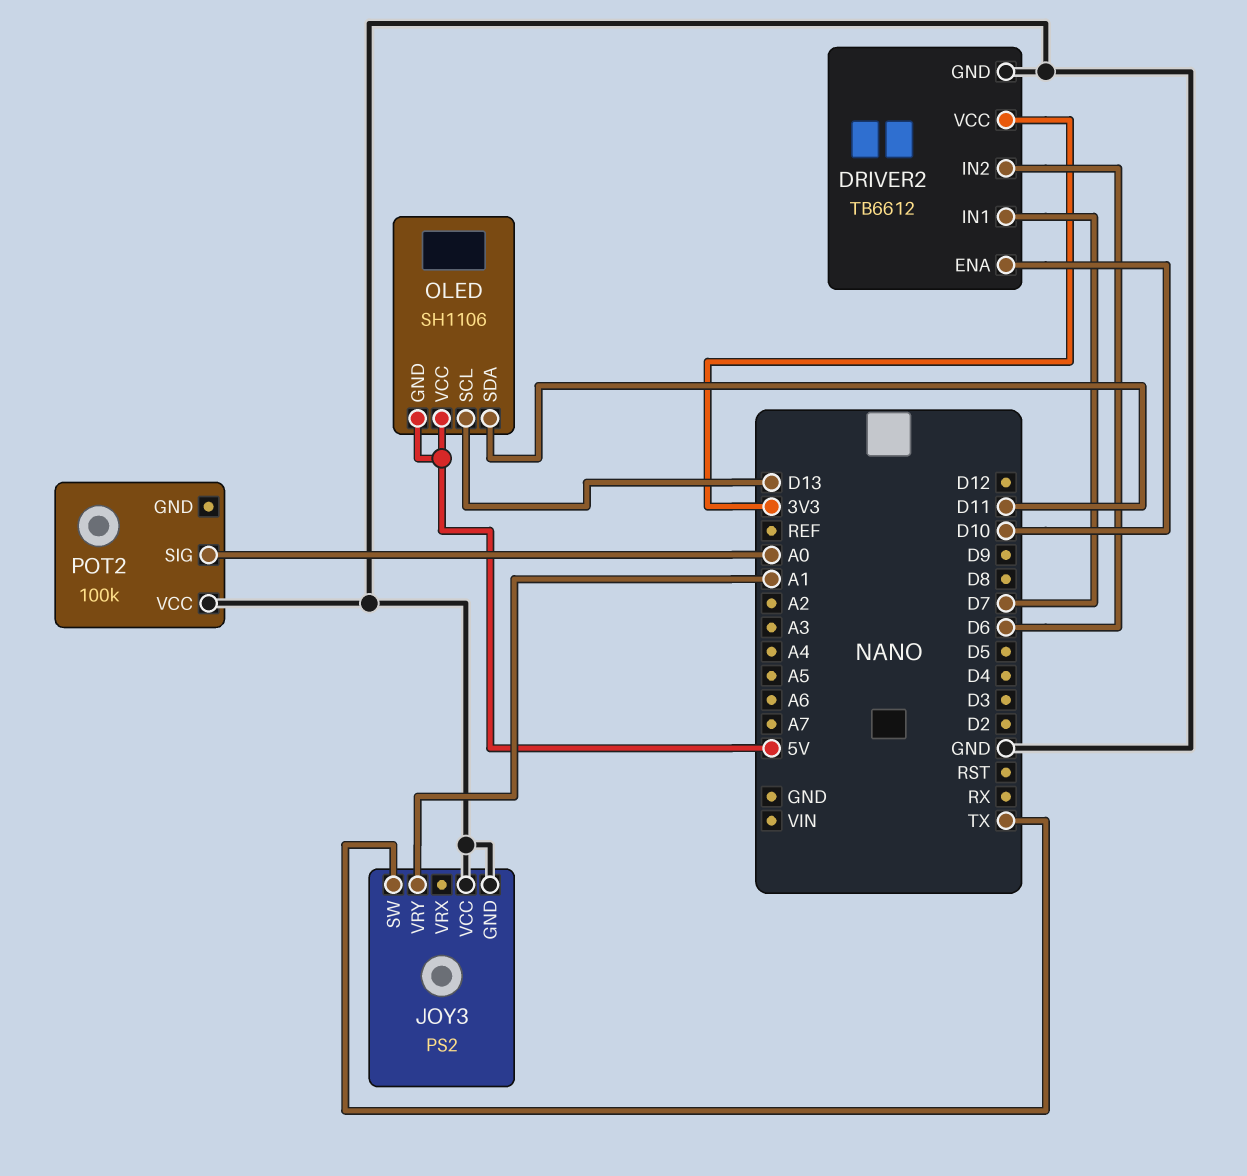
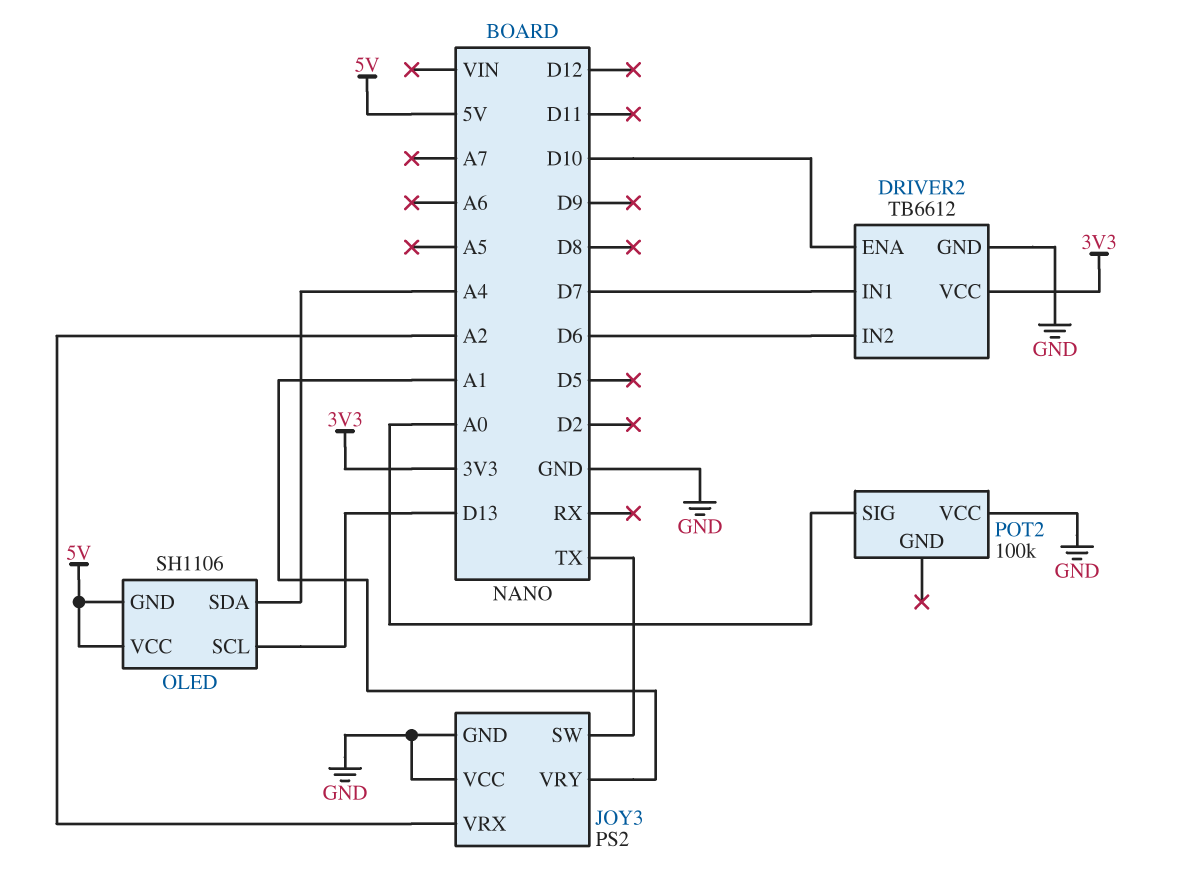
JOY3 pin VRX: none -> A2
OLED pin SDA: D11 -> A4

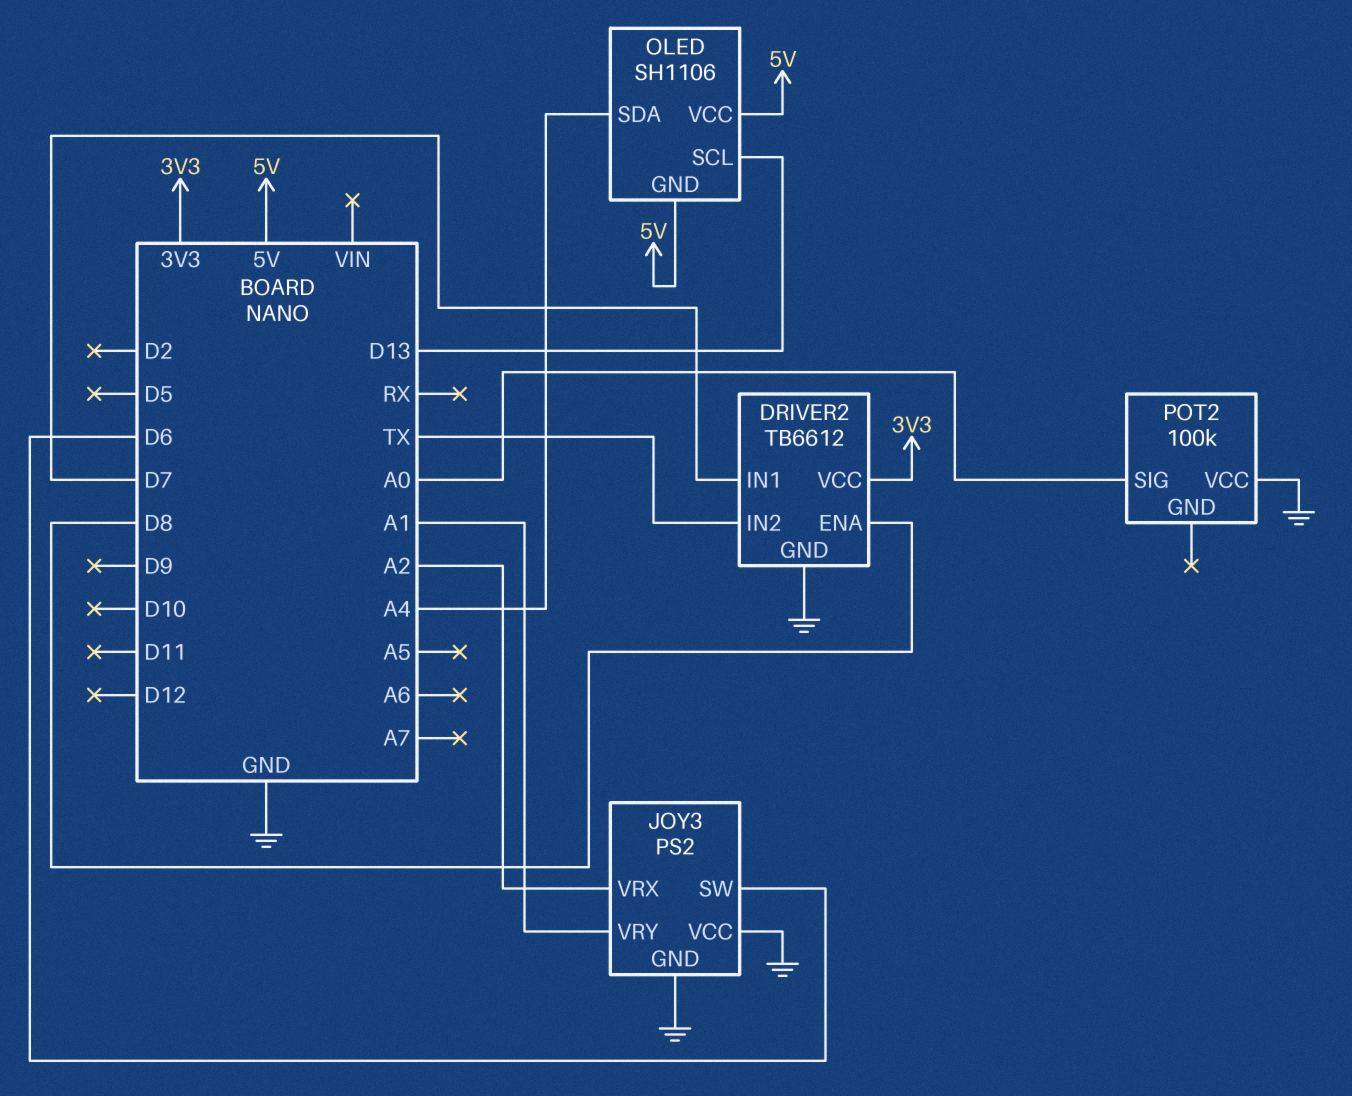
DRIVER2 pin ENA: D10 -> D8
DRIVER2 pin IN2: D6 -> TX
JOY3 pin SW: TX -> D6

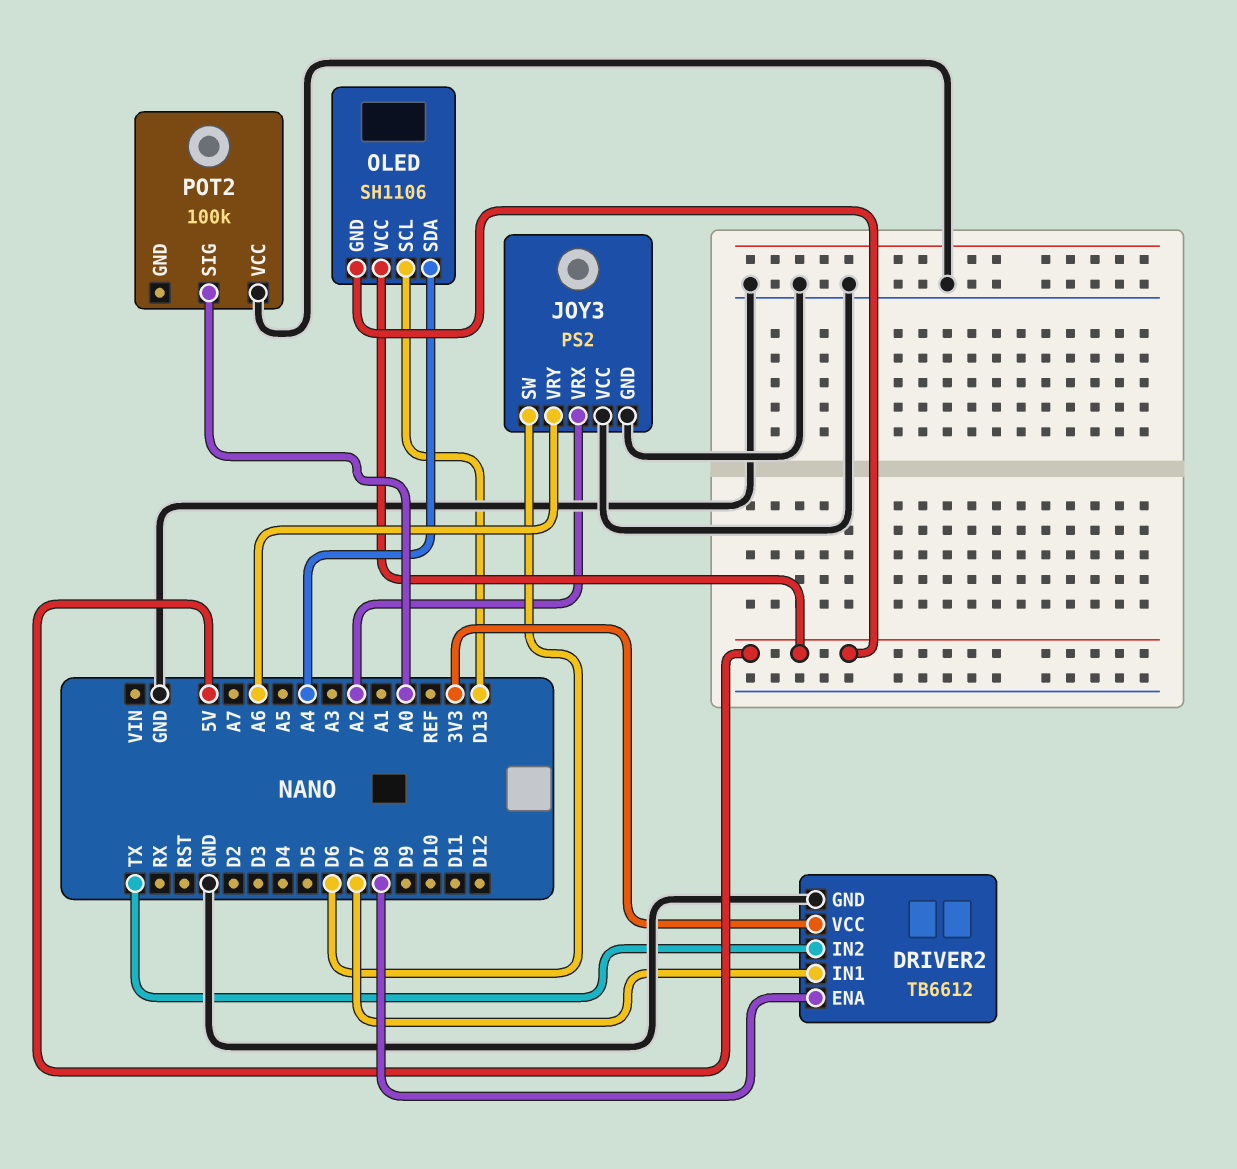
JOY3 pin VRY: A1 -> A6

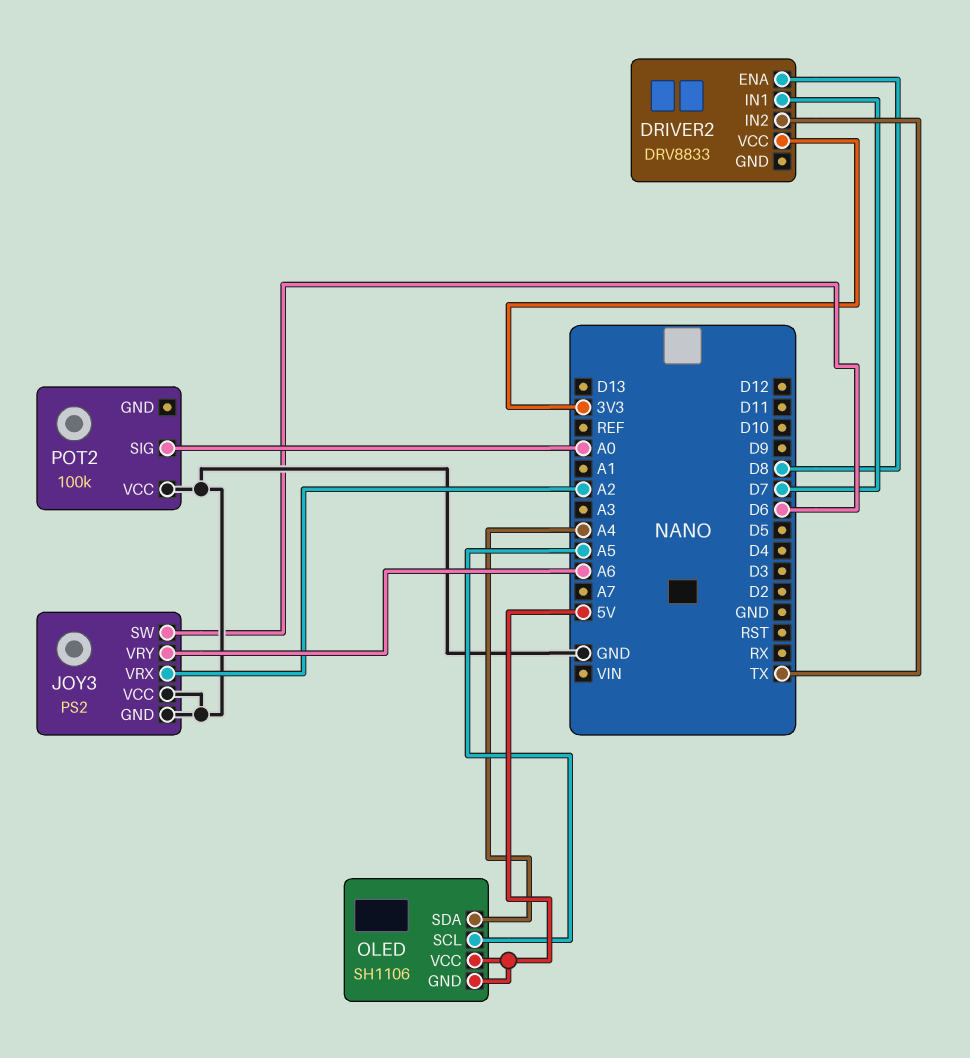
DRIVER2: TB6612 -> DRV8833
DRIVER2 pin GND: GND -> none
OLED pin SCL: D13 -> A5

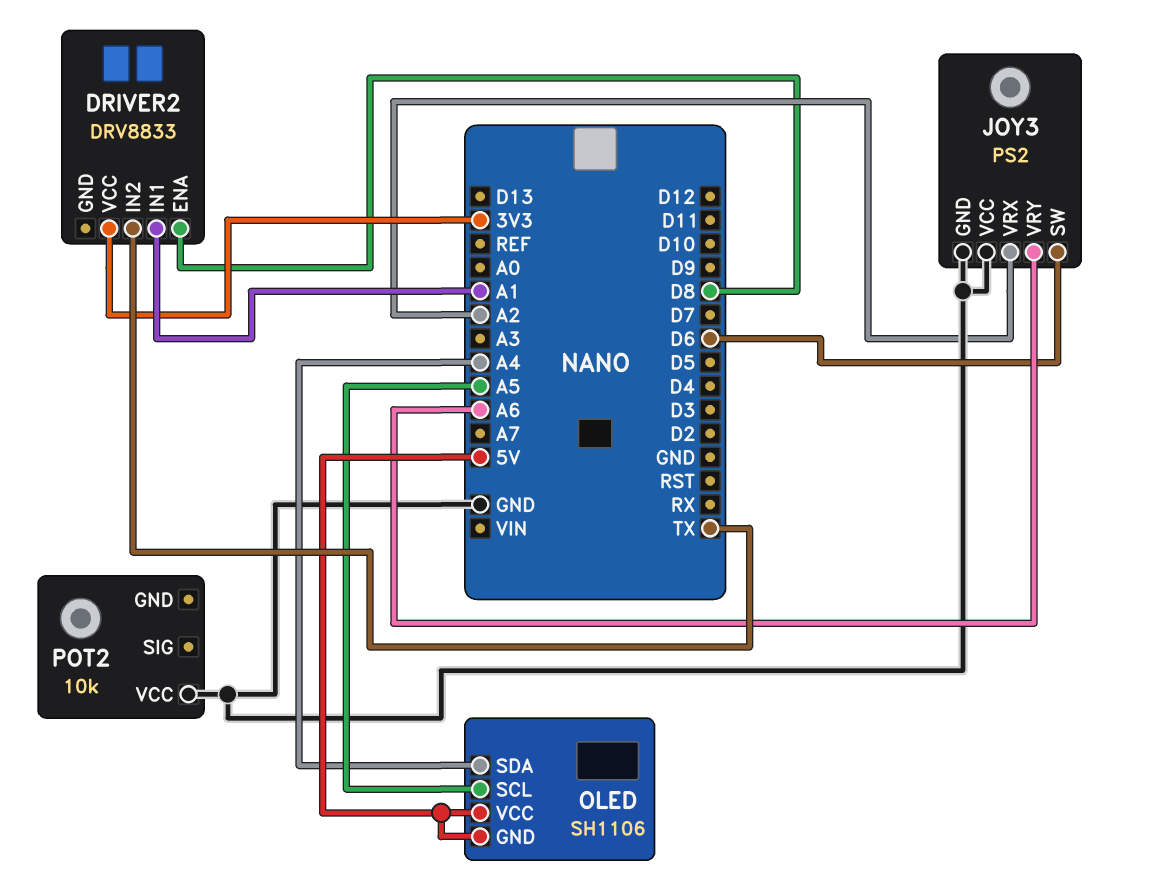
DRIVER2 pin IN1: D7 -> A1
POT2: 100k -> 10k
POT2 pin SIG: A0 -> none

